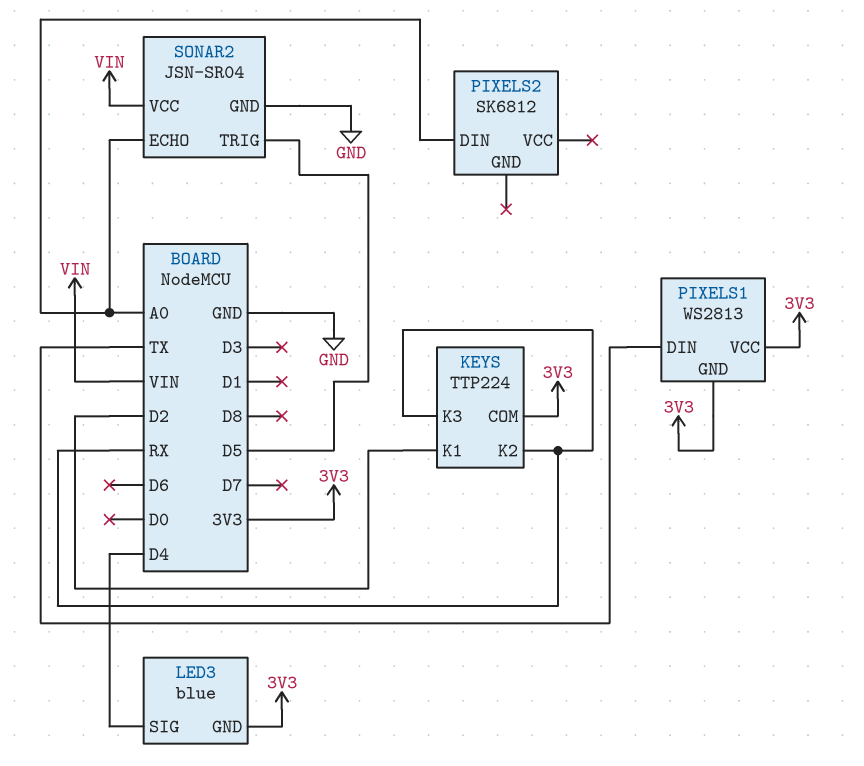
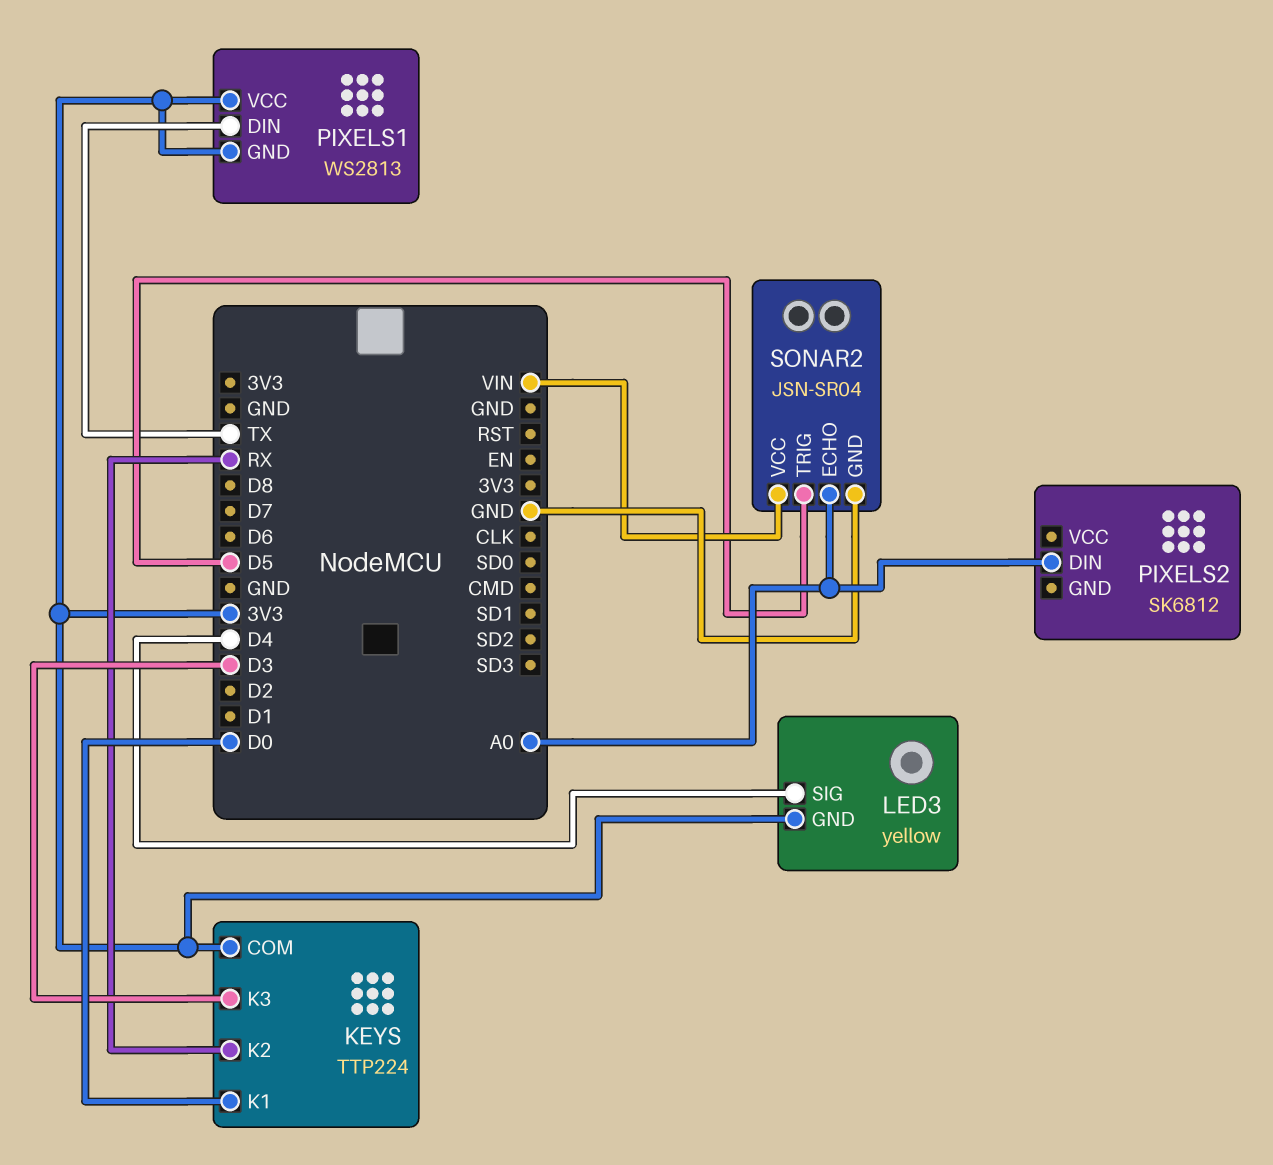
KEYS pin K1: D2 -> D0
KEYS pin K3: RX -> D3
LED3: blue -> yellow

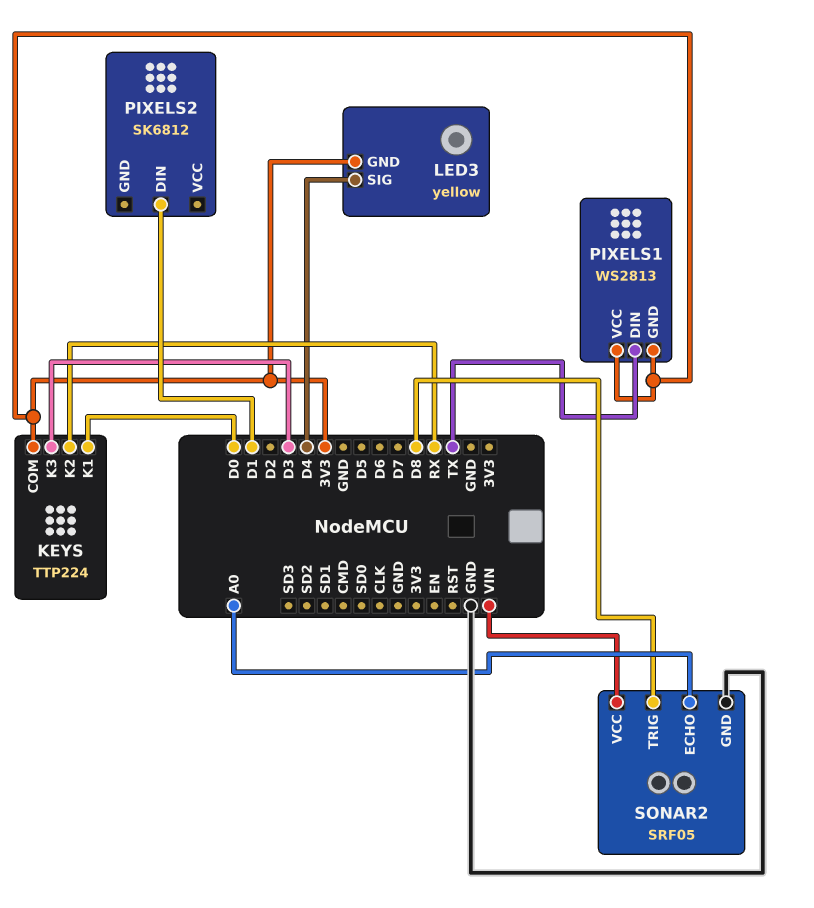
PIXELS2 pin DIN: A0 -> D1
SONAR2: JSN-SR04 -> SRF05
SONAR2 pin TRIG: D5 -> D8

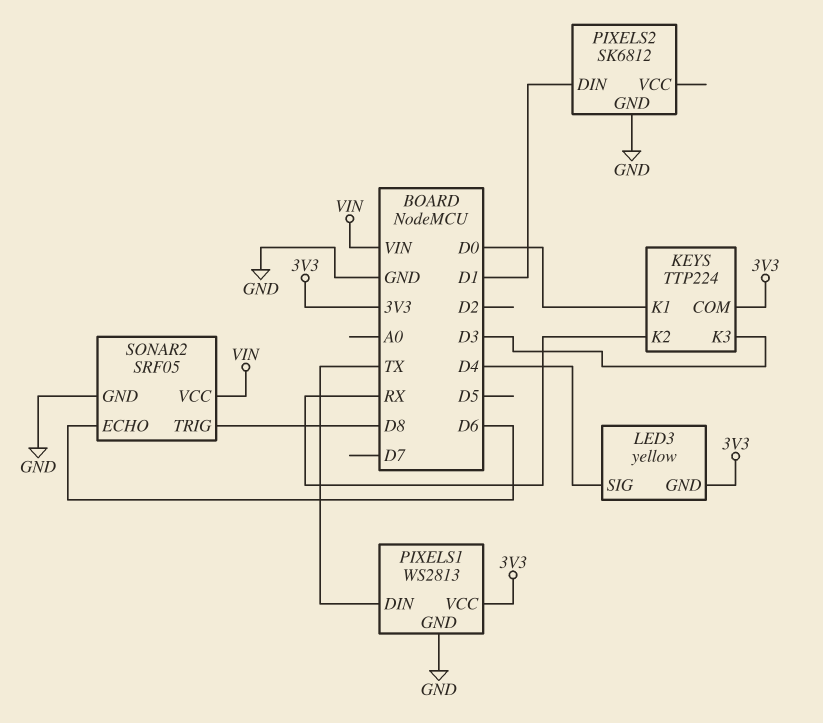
PIXELS1 pin GND: 3V3 -> GND
PIXELS2 pin GND: none -> GND
SONAR2 pin ECHO: A0 -> D6

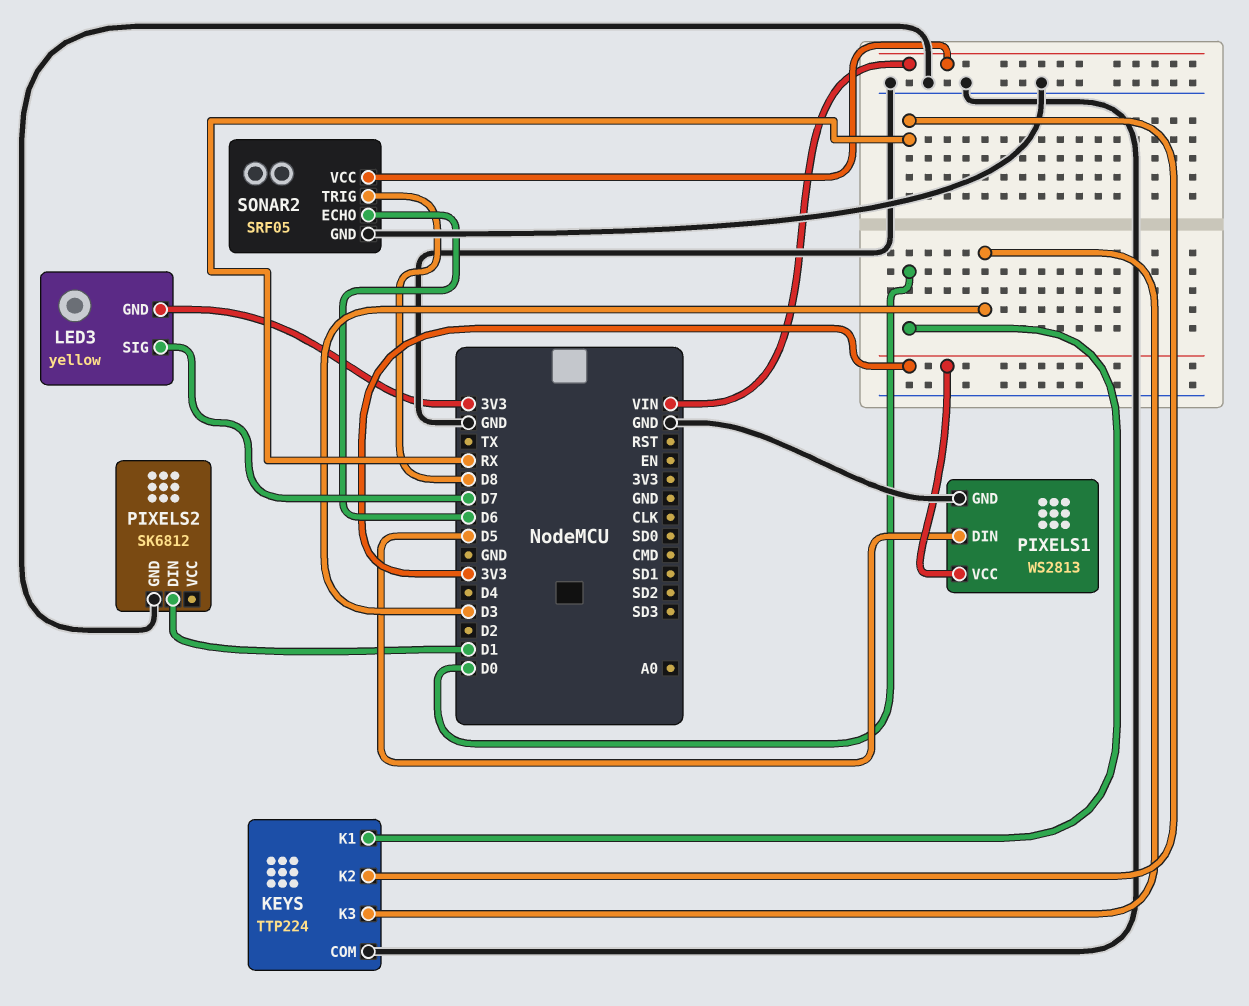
KEYS pin COM: 3V3 -> GND
LED3 pin SIG: D4 -> D7
PIXELS1 pin DIN: TX -> D5

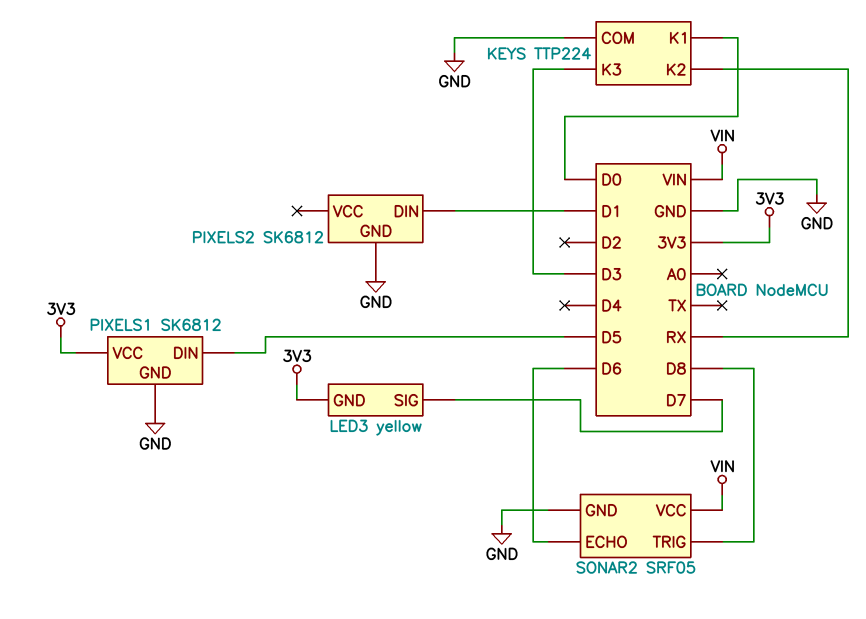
PIXELS1: WS2813 -> SK6812

